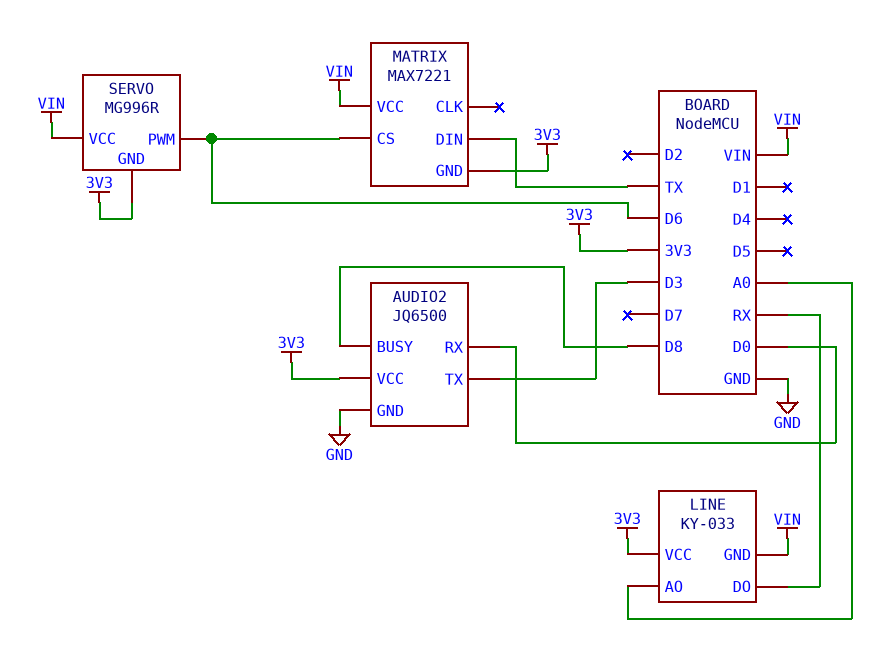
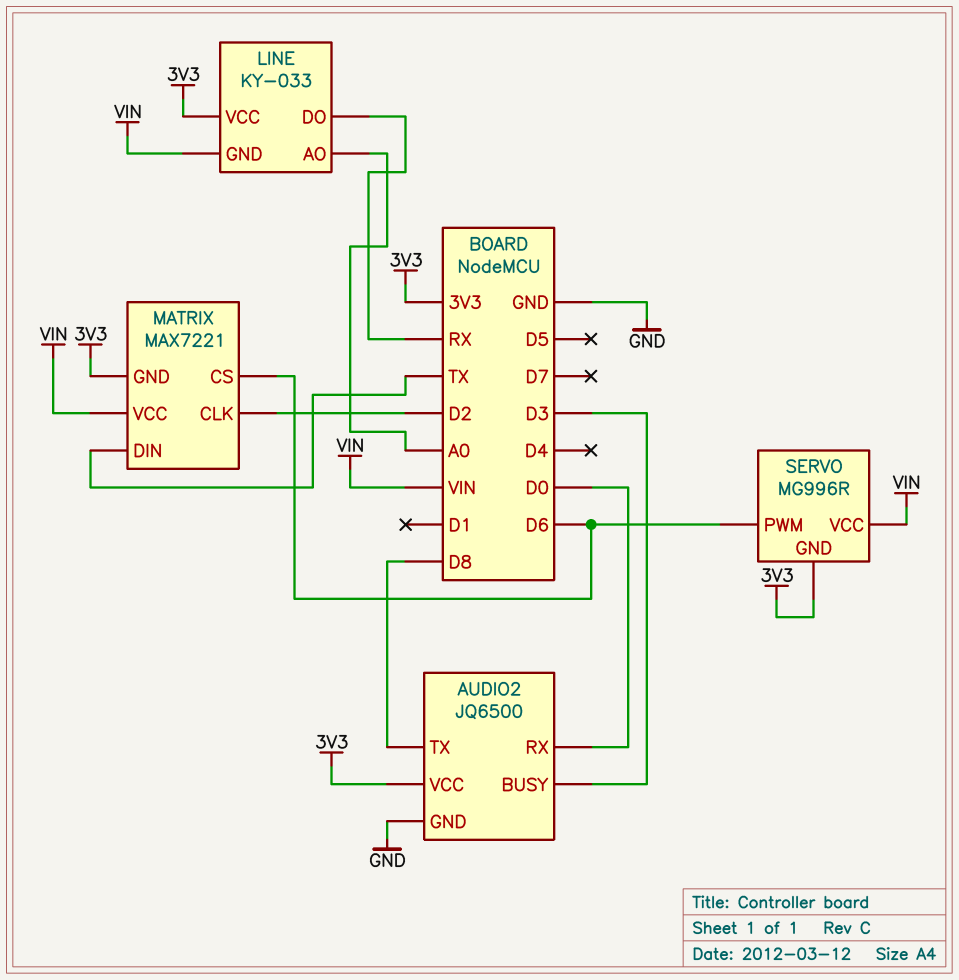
AUDIO2 pin BUSY: D8 -> D3
AUDIO2 pin TX: D3 -> D8
MATRIX pin CLK: none -> D2

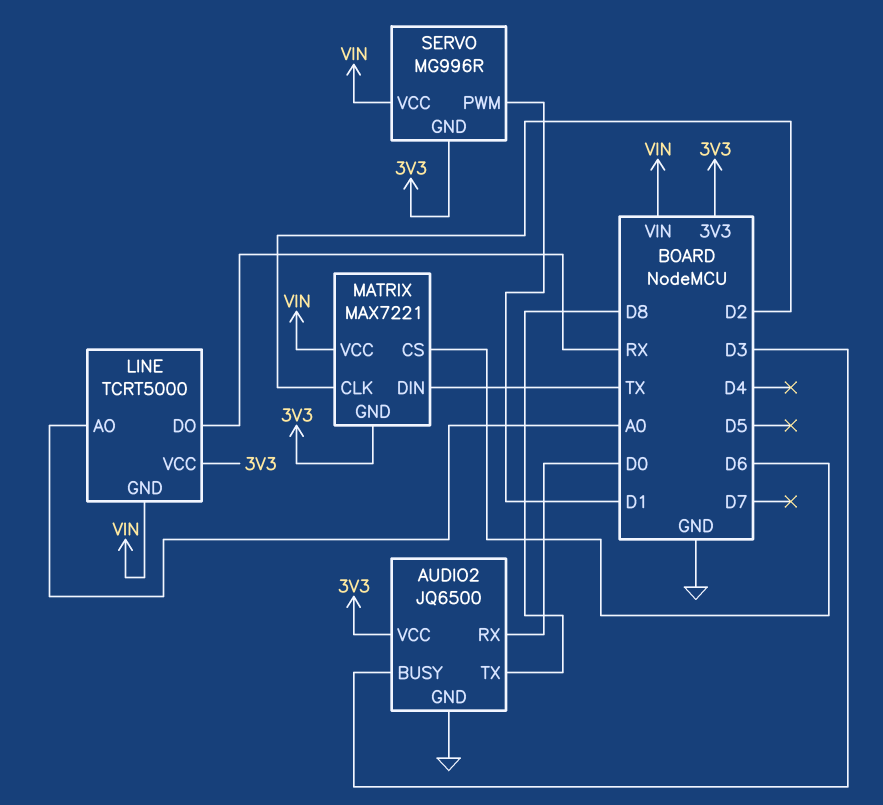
LINE: KY-033 -> TCRT5000
SERVO pin PWM: D6 -> D1

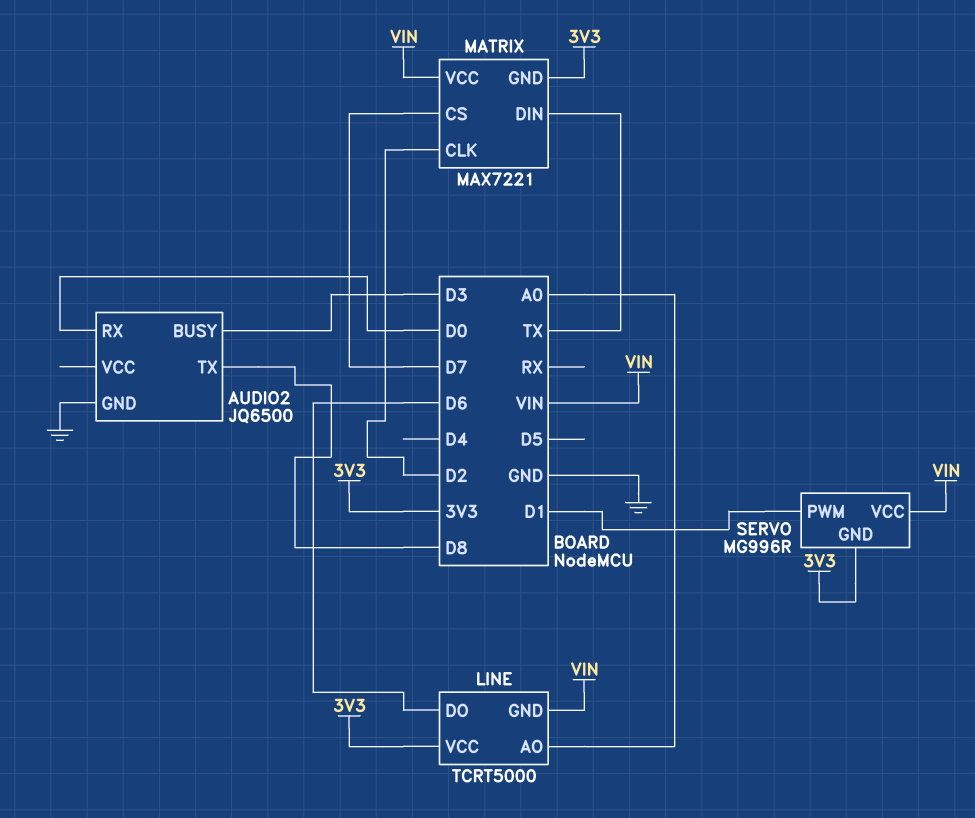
AUDIO2 pin VCC: 3V3 -> none
LINE pin DO: RX -> D6
MATRIX pin CS: D6 -> D7

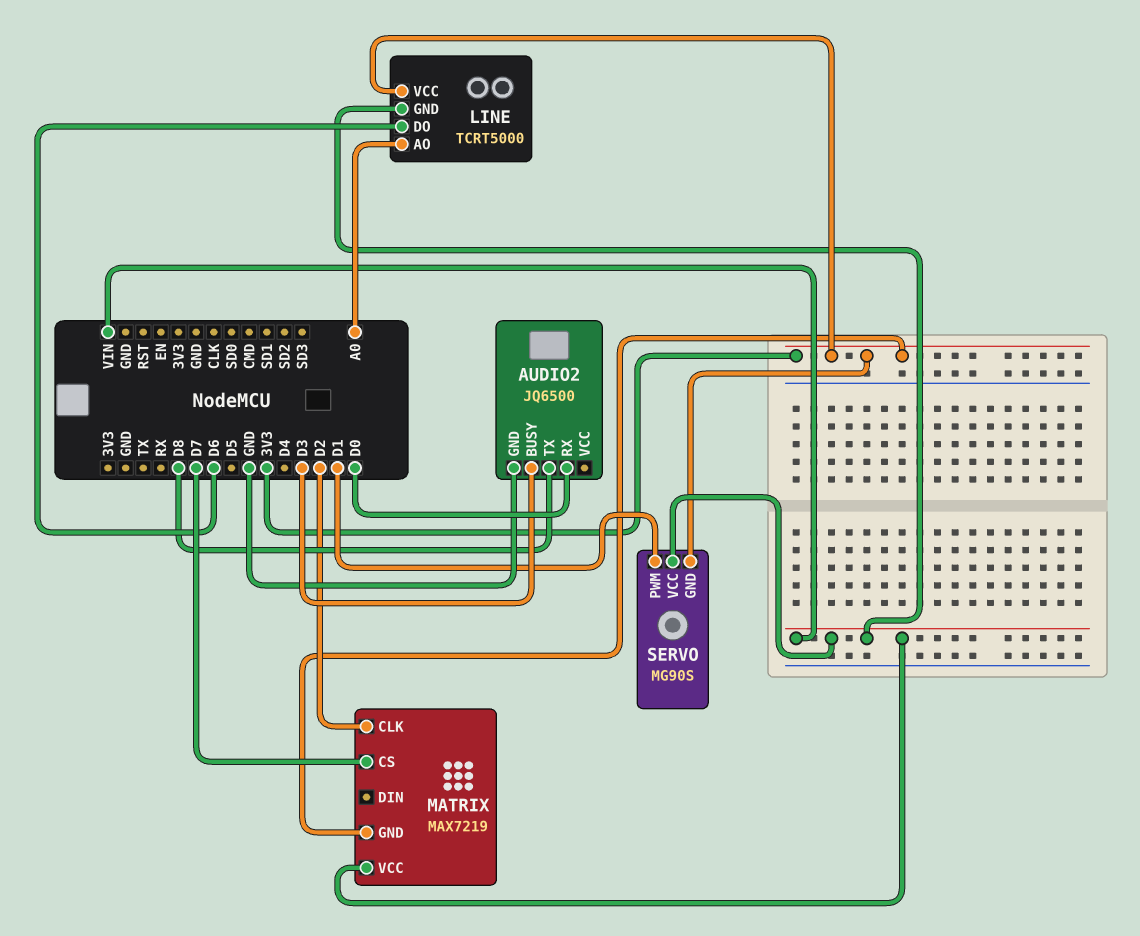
MATRIX: MAX7221 -> MAX7219
MATRIX pin DIN: TX -> none
SERVO: MG996R -> MG90S

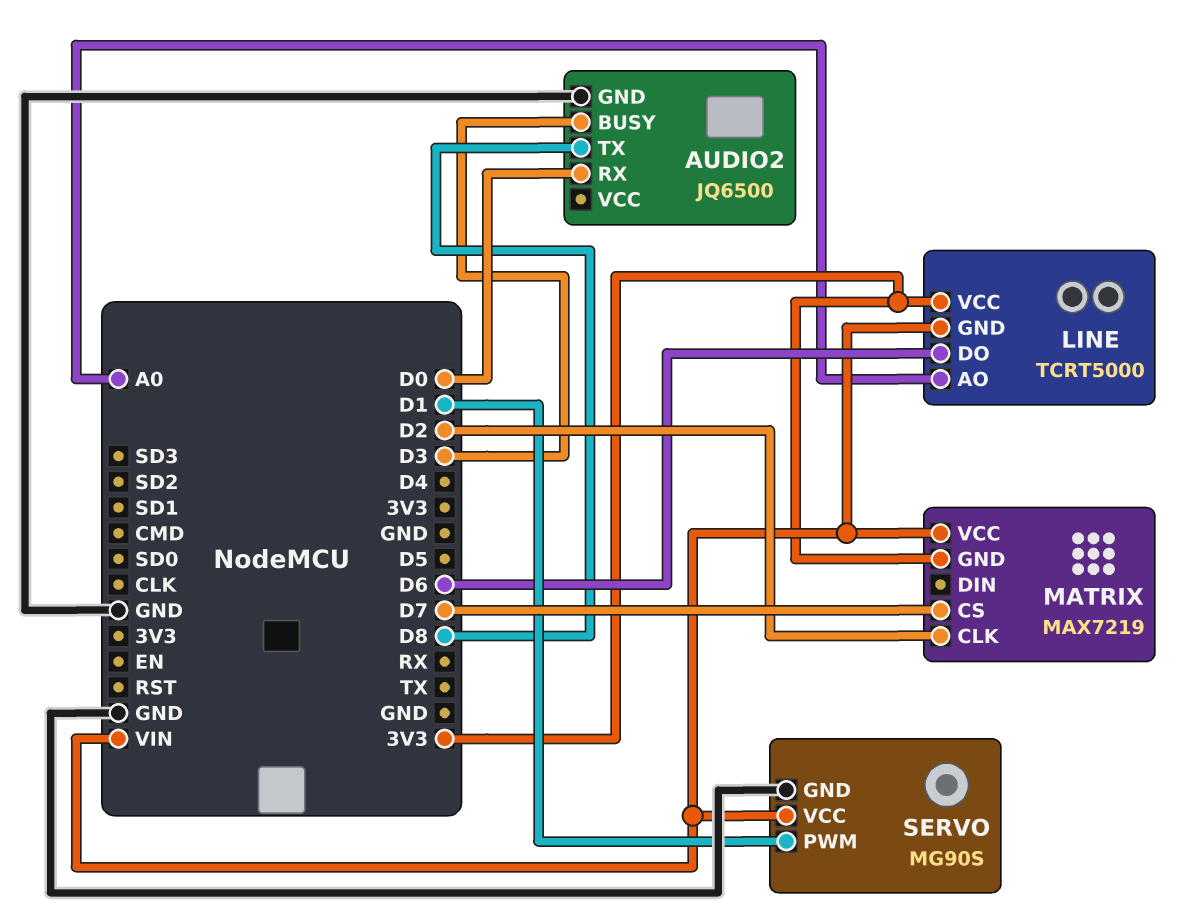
SERVO pin GND: 3V3 -> GND

